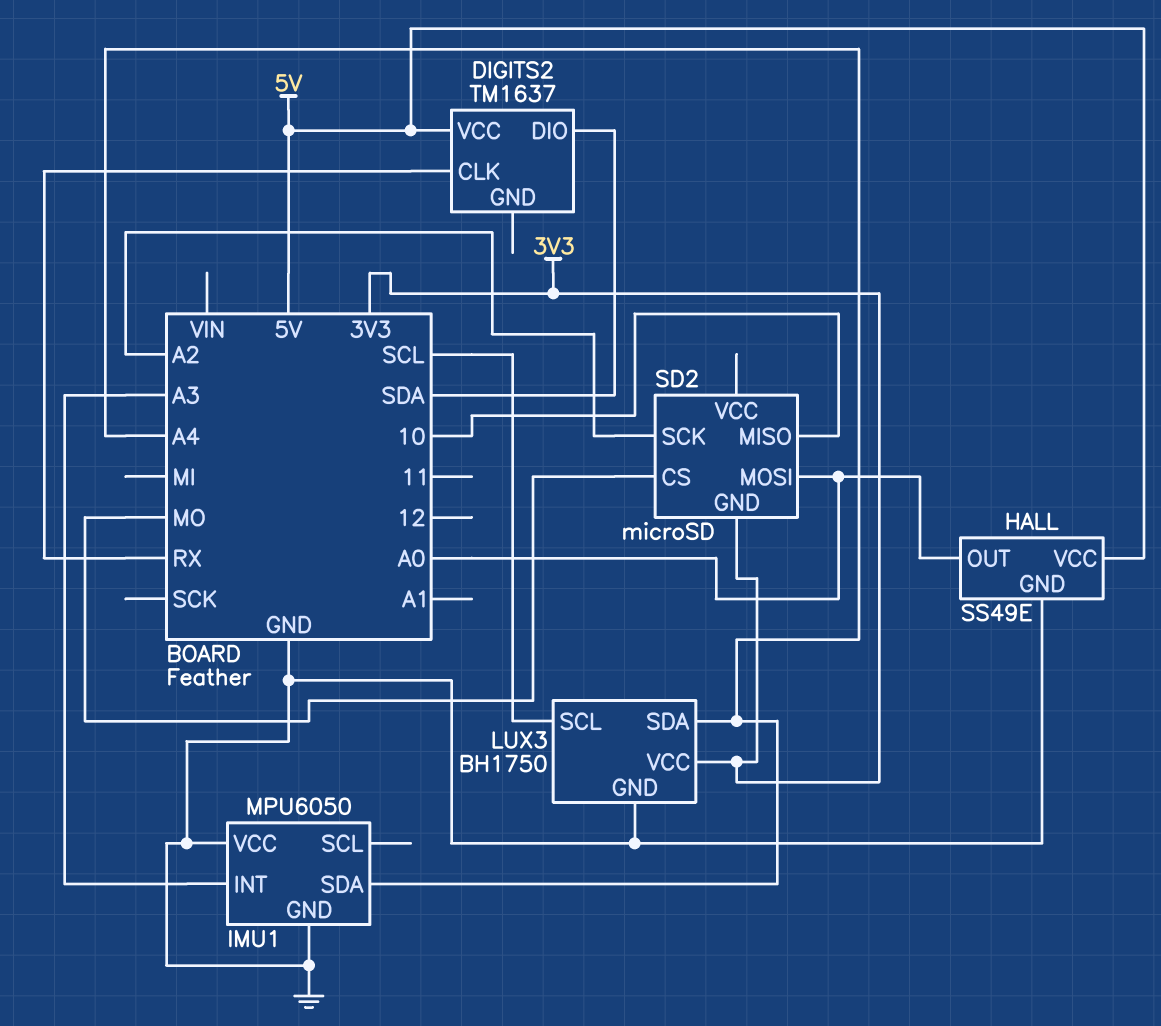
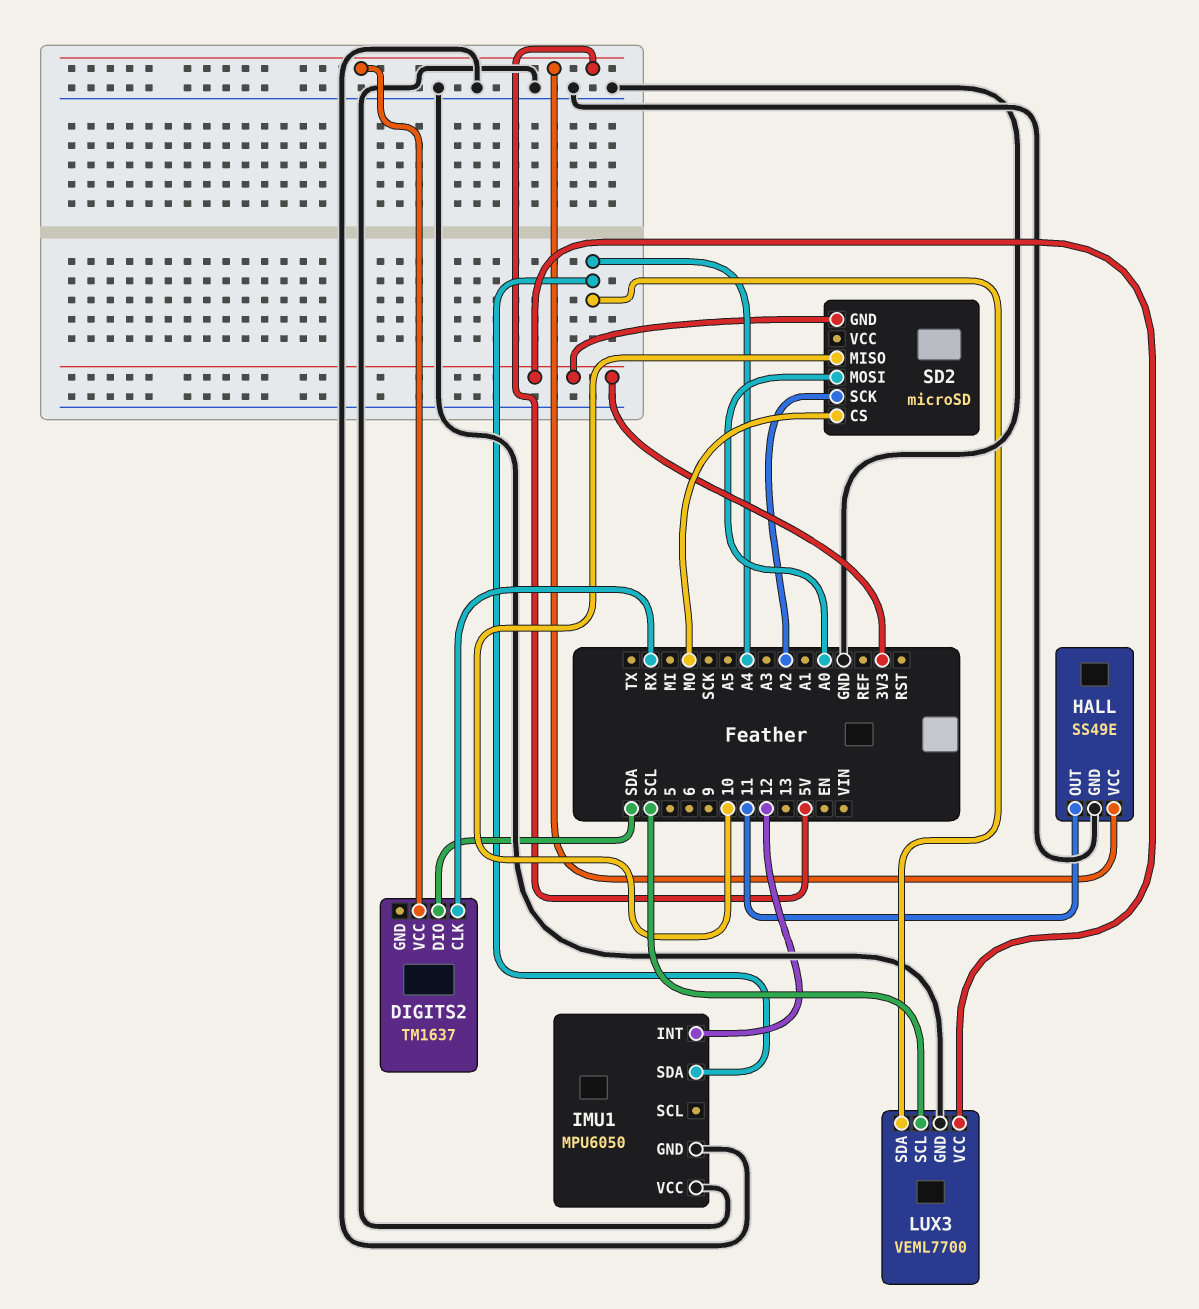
HALL pin OUT: A0 -> 11
IMU1 pin INT: A3 -> 12
LUX3: BH1750 -> VEML7700

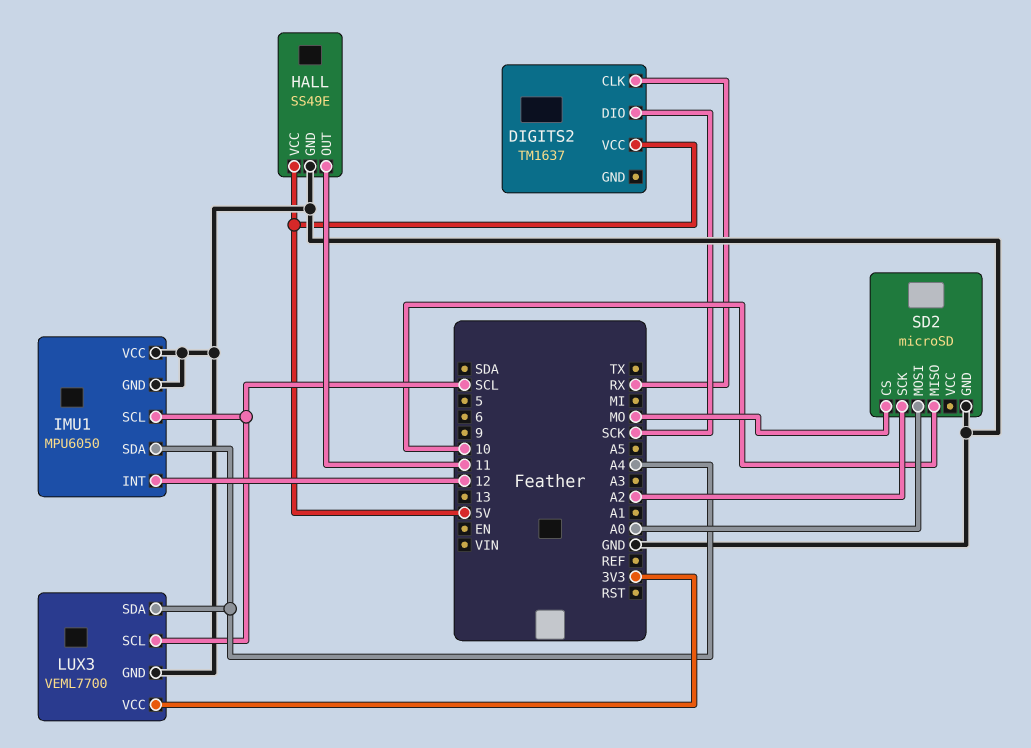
DIGITS2 pin DIO: SDA -> SCK
IMU1 pin SCL: none -> SCL
SD2 pin GND: 3V3 -> GND

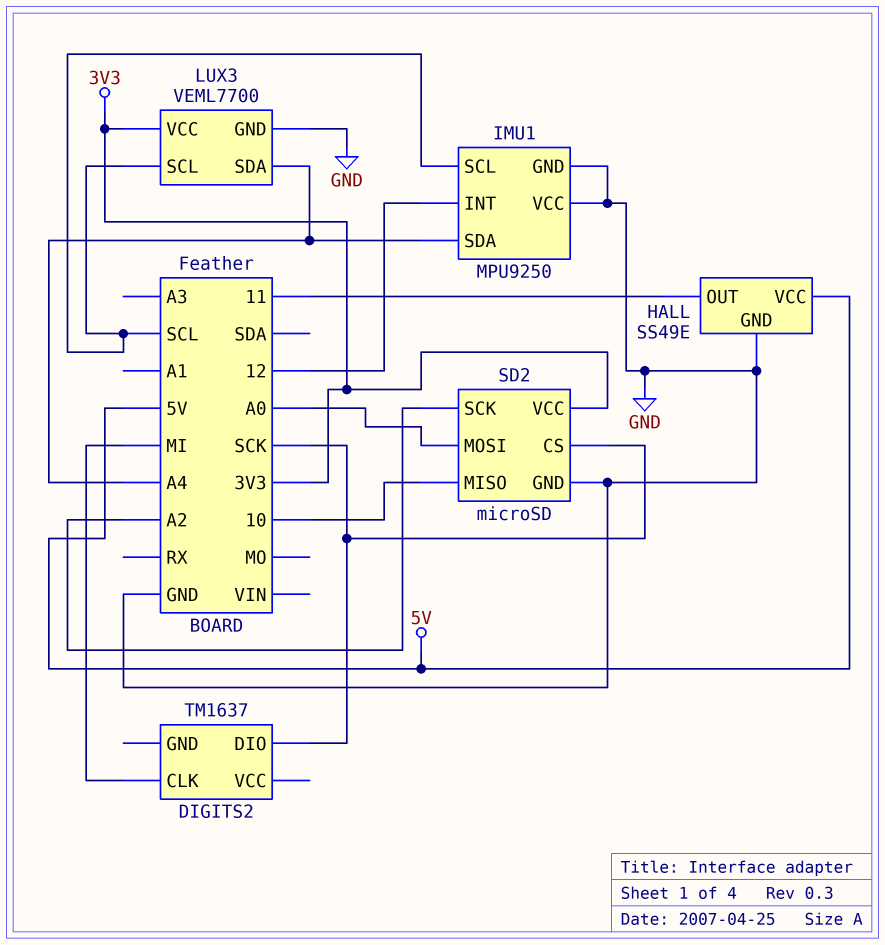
DIGITS2 pin CLK: RX -> MI
DIGITS2 pin VCC: 5V -> none
IMU1: MPU6050 -> MPU9250
SD2 pin CS: MO -> SCK
SD2 pin VCC: none -> 3V3

